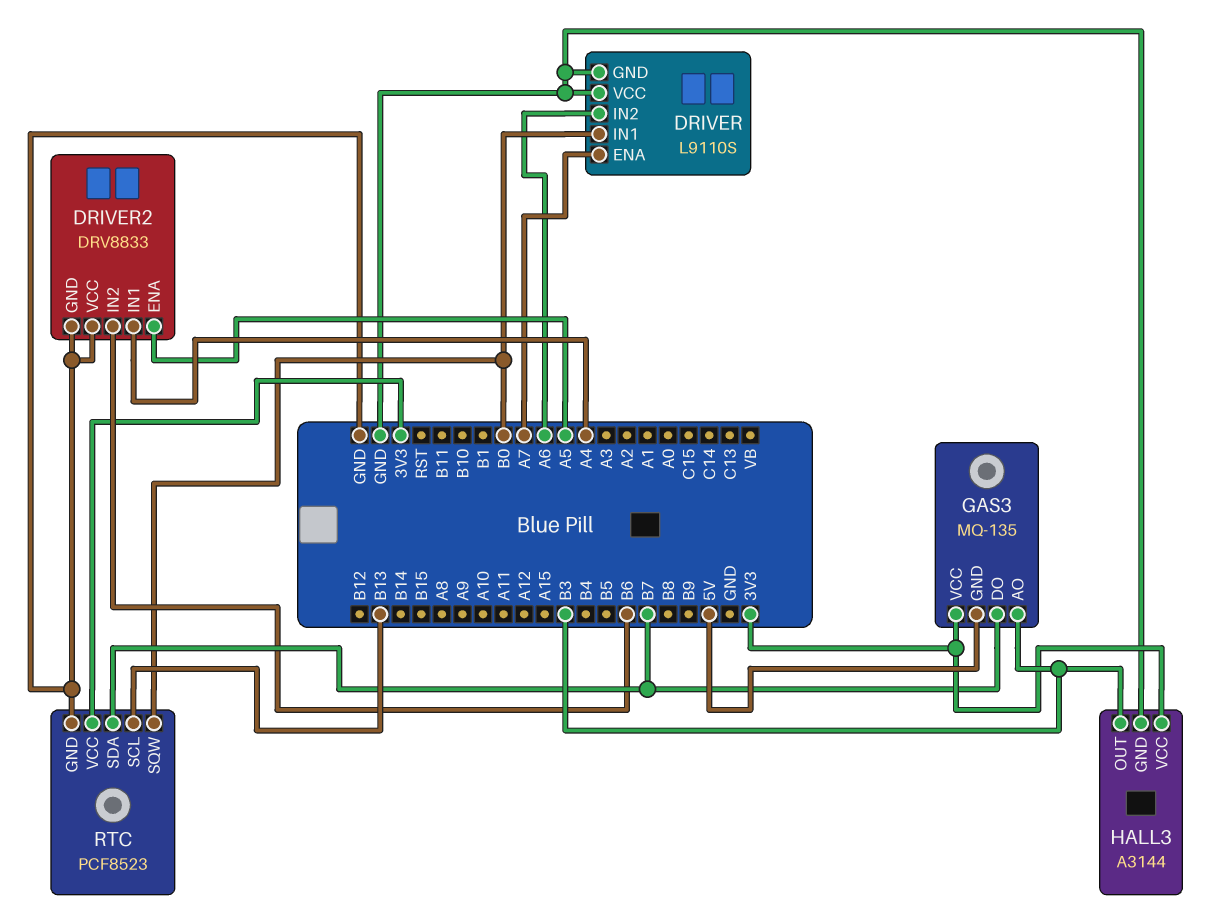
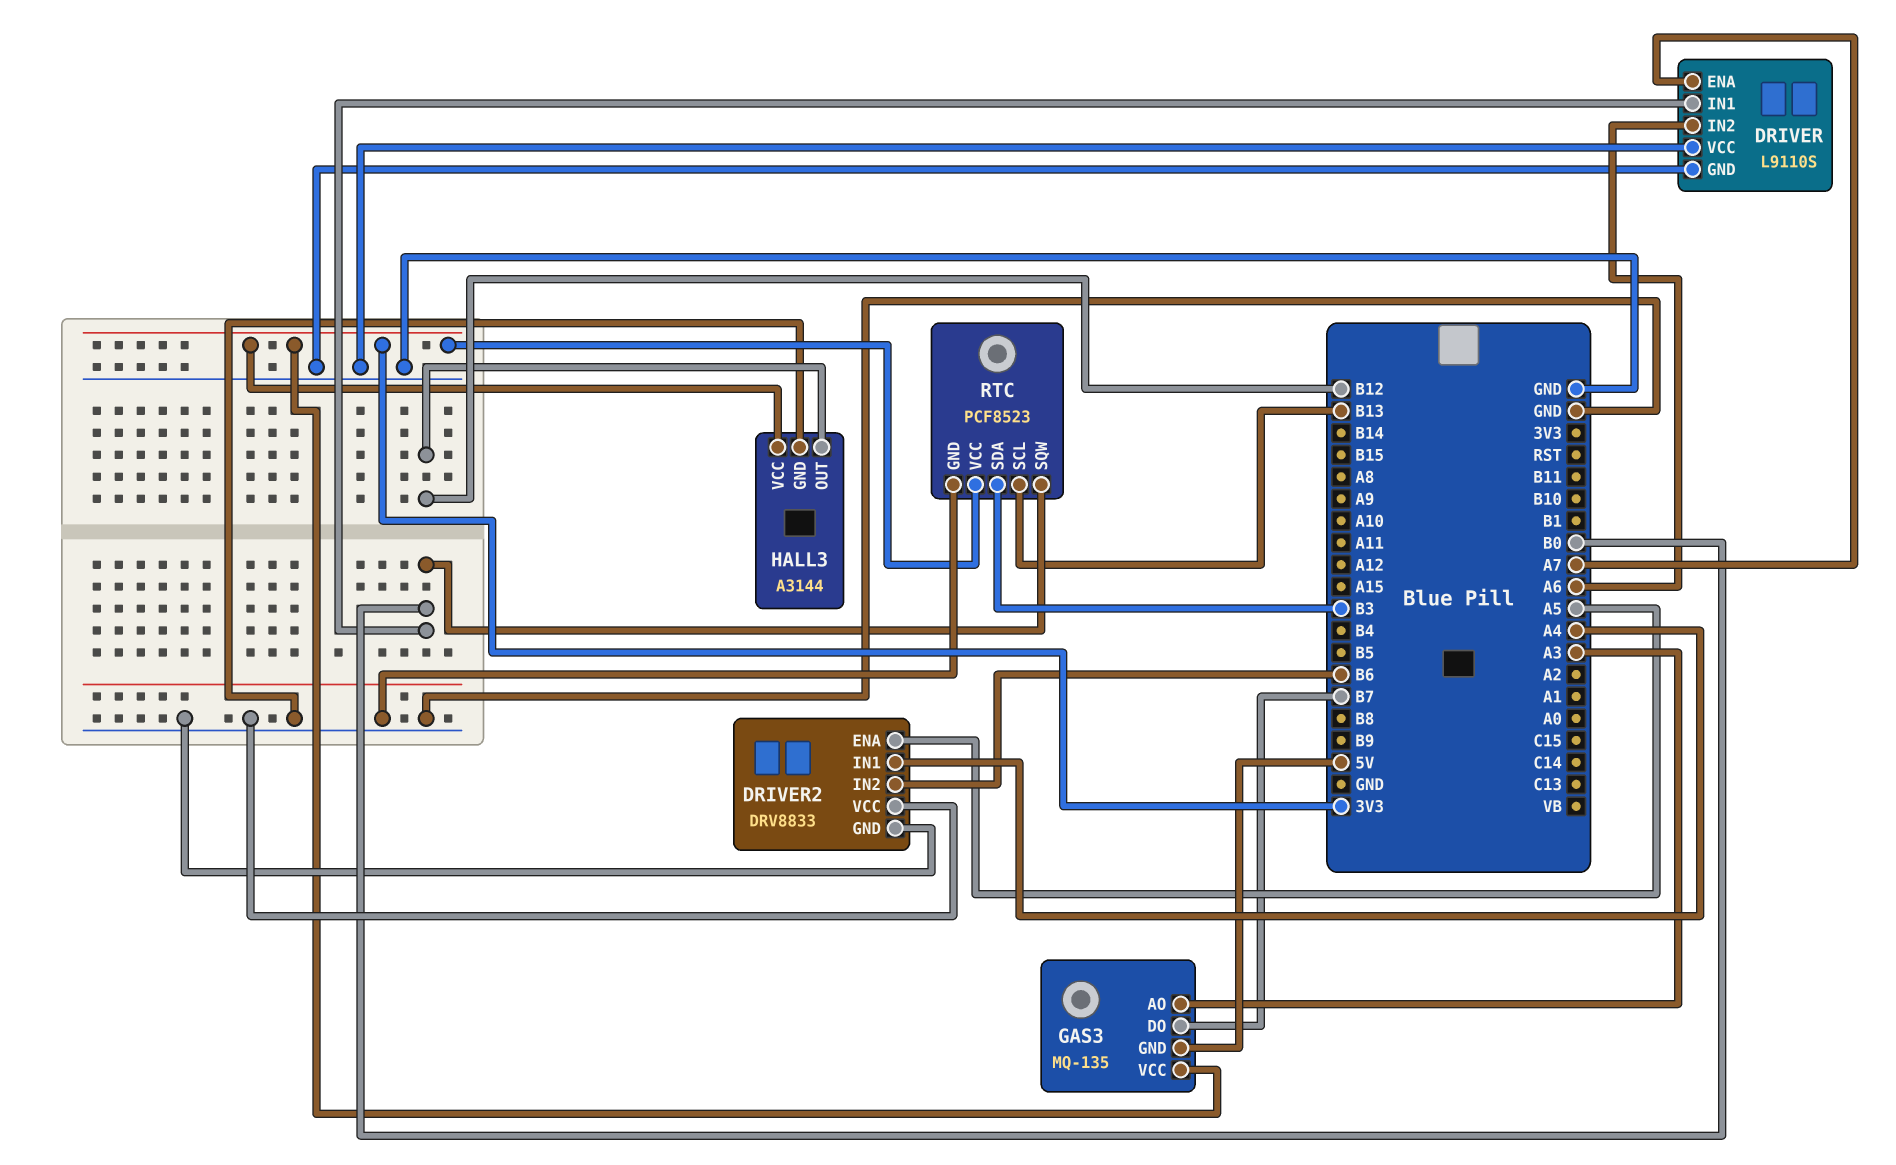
GAS3 pin AO: B3 -> A3
HALL3 pin OUT: B3 -> B12
RTC pin SDA: B7 -> B3

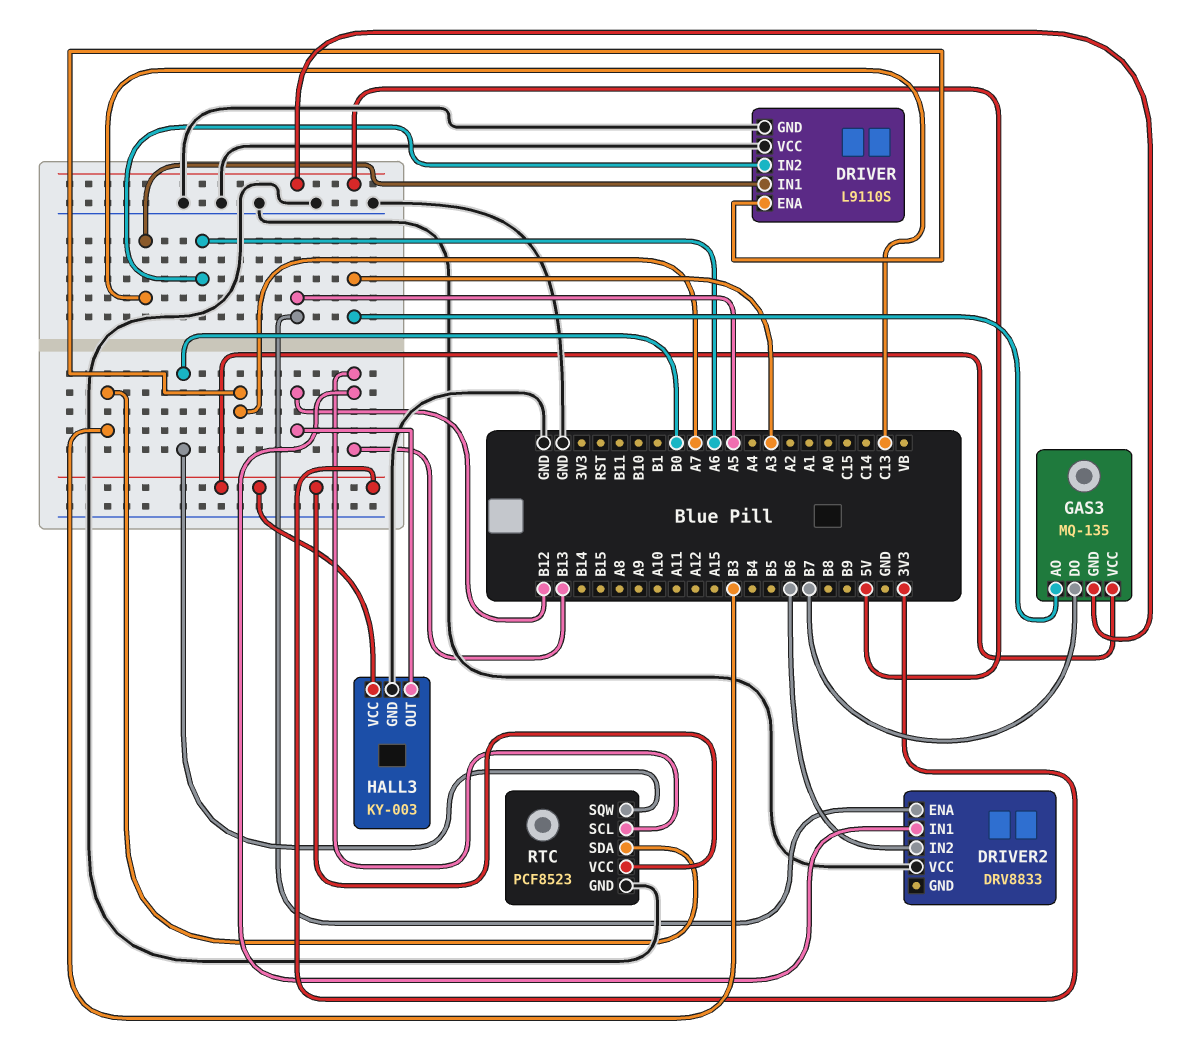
DRIVER pin IN1: B0 -> C13
DRIVER2 pin GND: GND -> none
DRIVER2 pin IN1: A4 -> B13
HALL3: A3144 -> KY-003

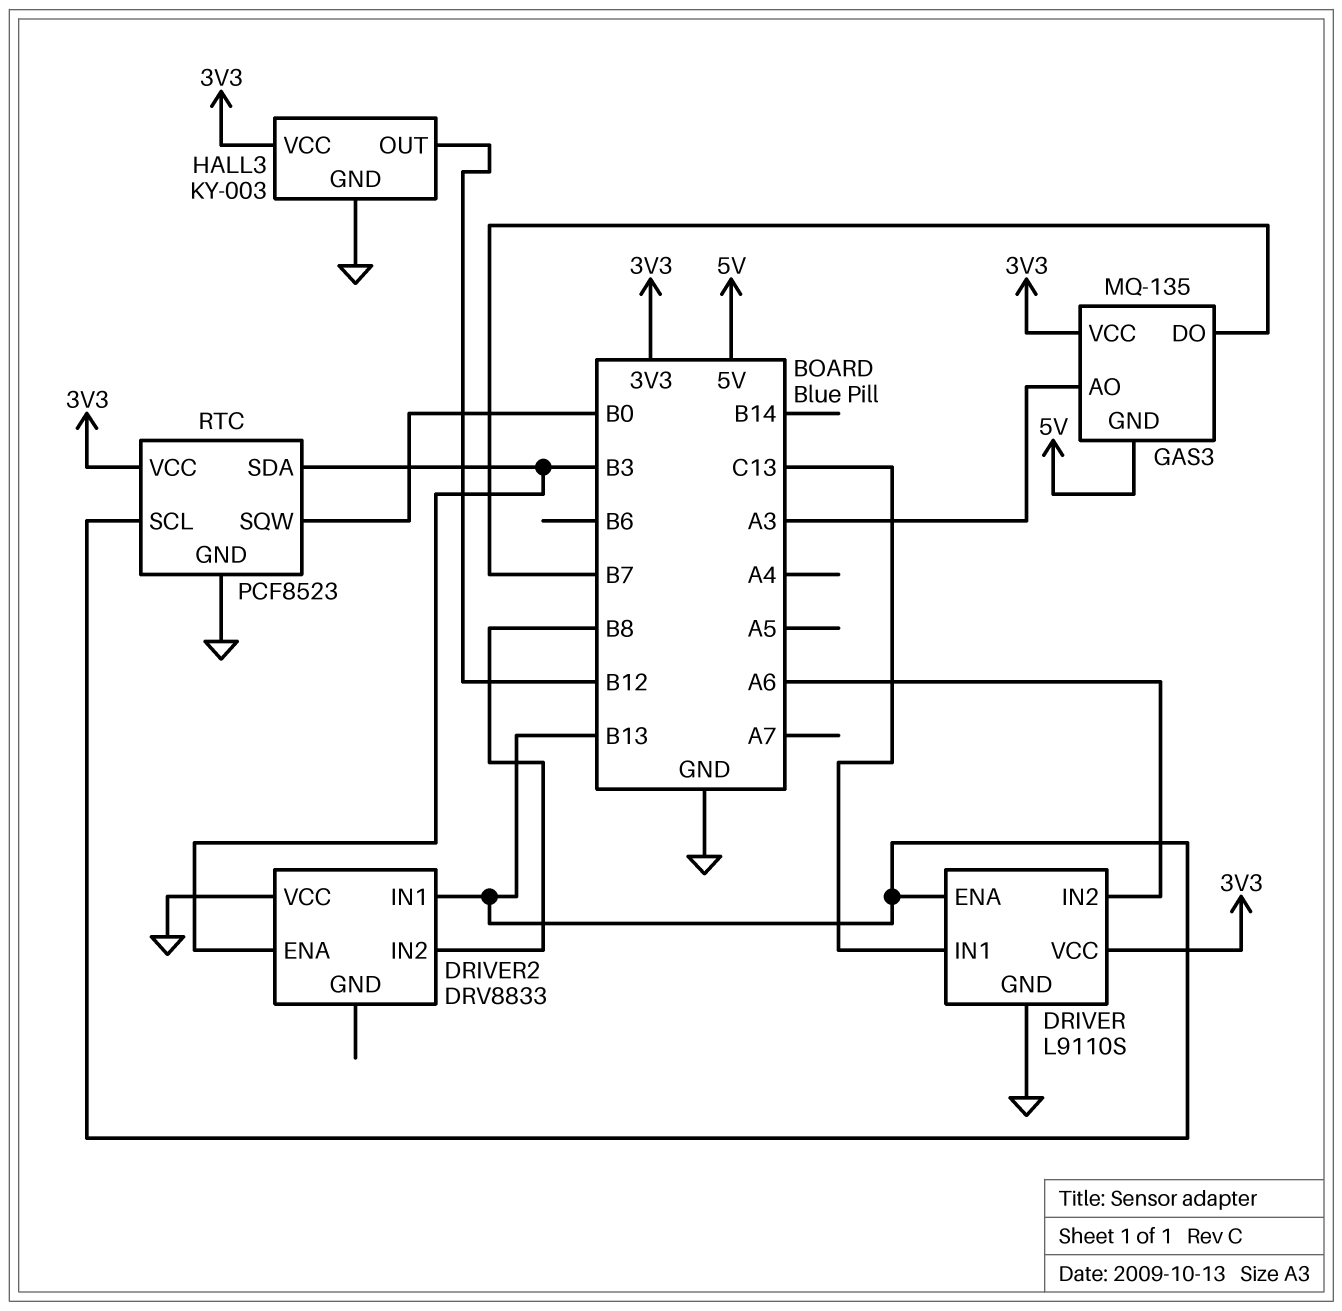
DRIVER pin ENA: A7 -> B13
DRIVER pin VCC: GND -> 3V3
DRIVER2 pin ENA: A5 -> B3
DRIVER2 pin IN2: B6 -> B8

